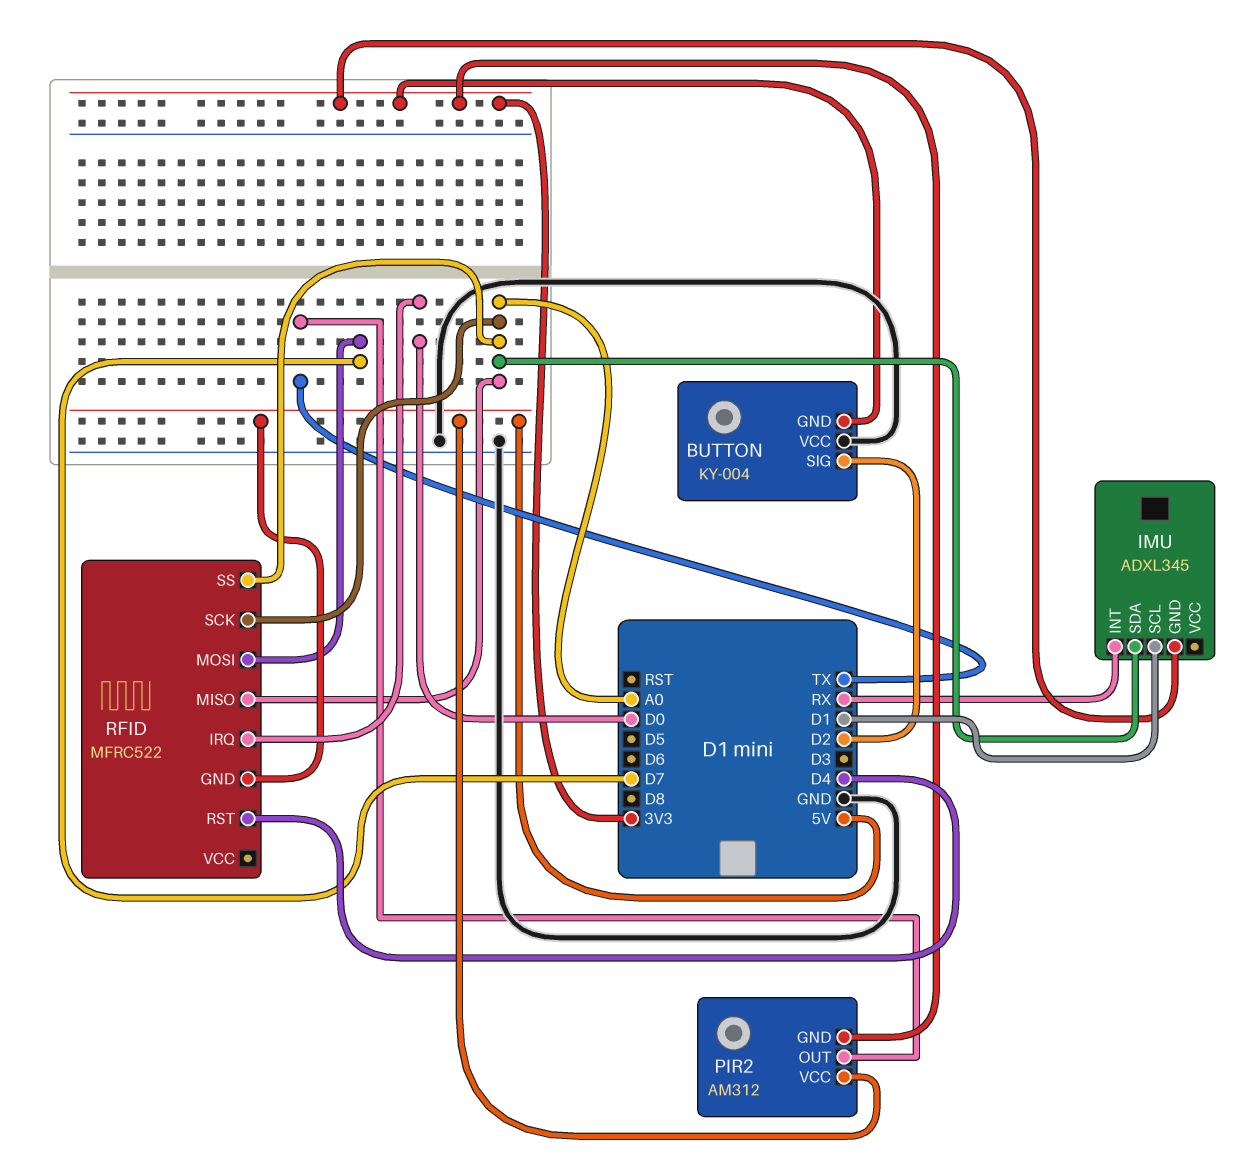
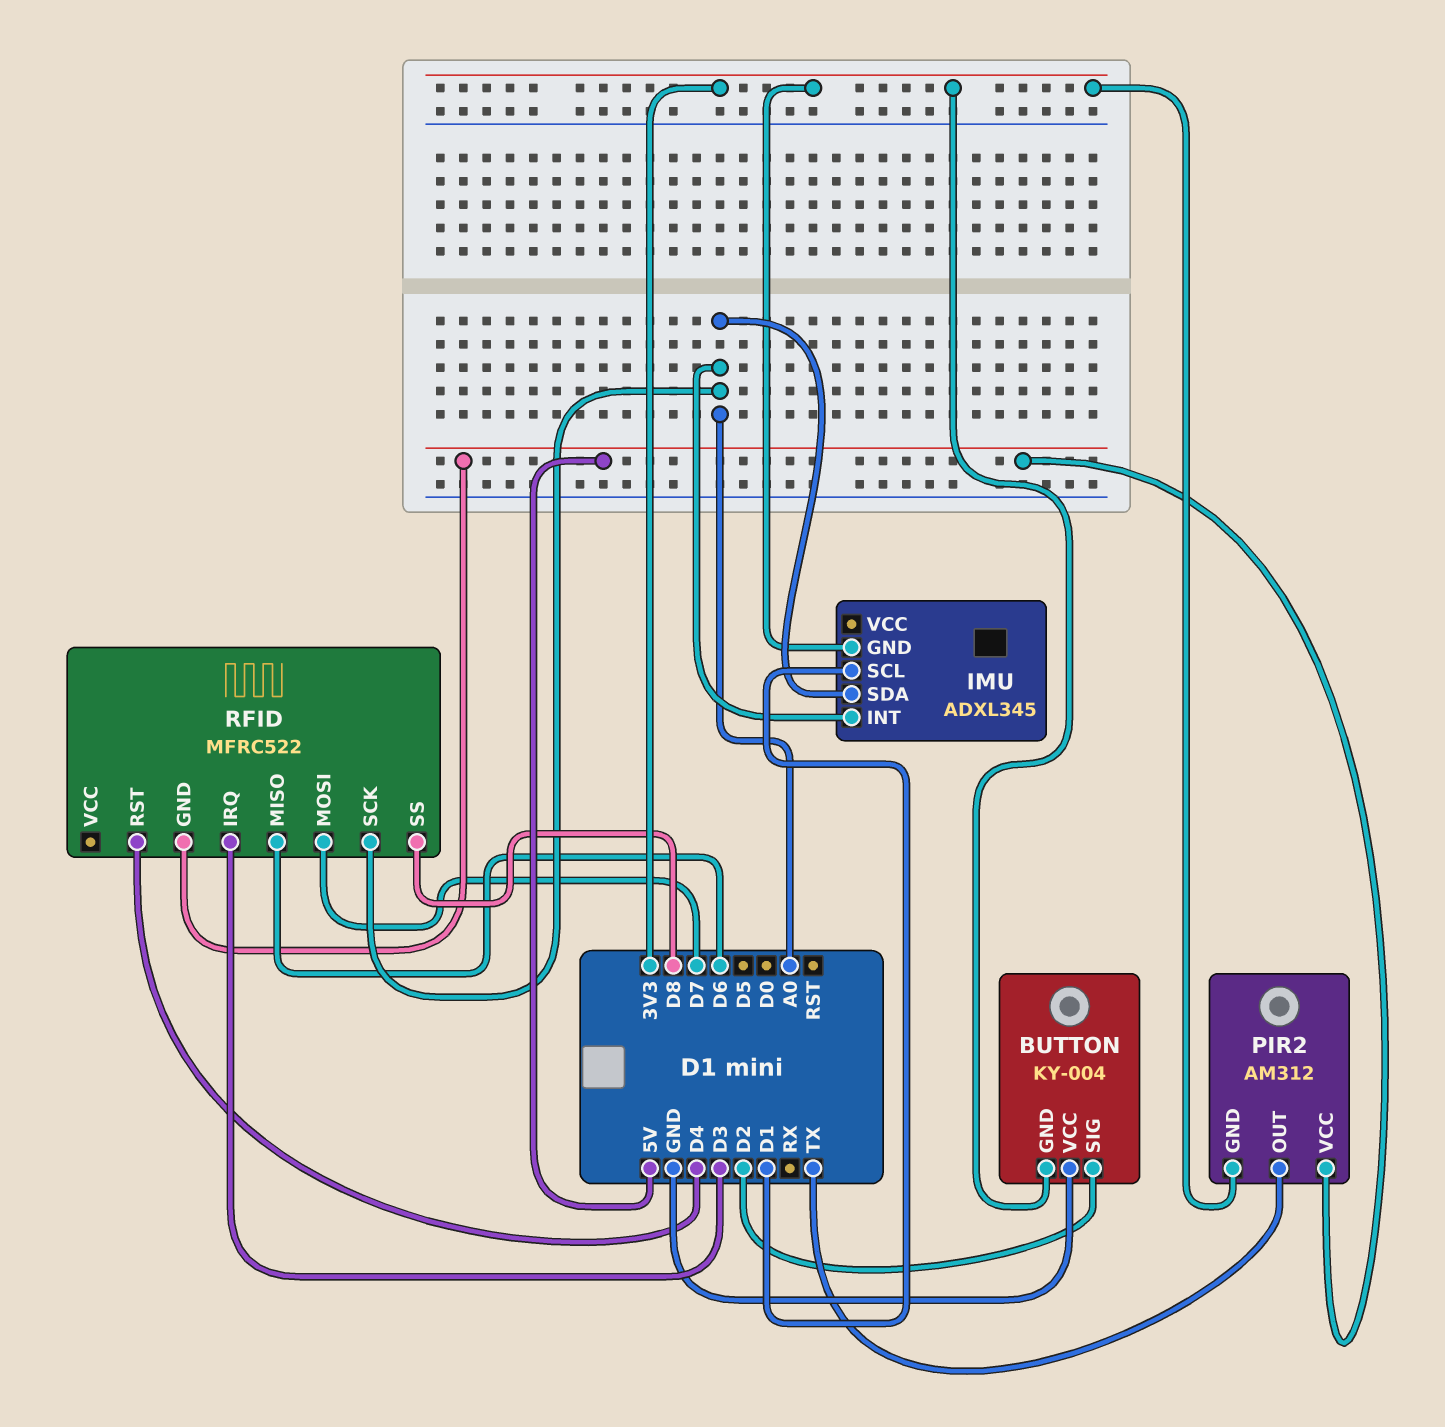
IMU pin INT: RX -> A0
RFID pin IRQ: D0 -> D3
RFID pin MISO: A0 -> D6
RFID pin SS: A0 -> D8

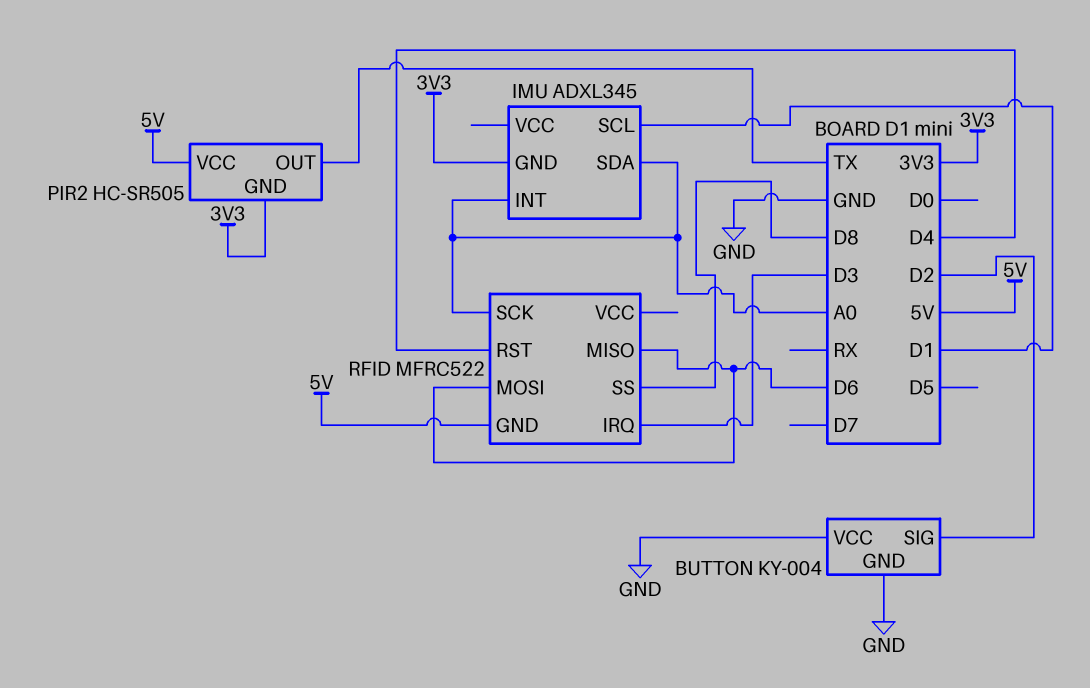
BUTTON pin GND: 3V3 -> GND
PIR2: AM312 -> HC-SR505
RFID pin MOSI: D7 -> D6

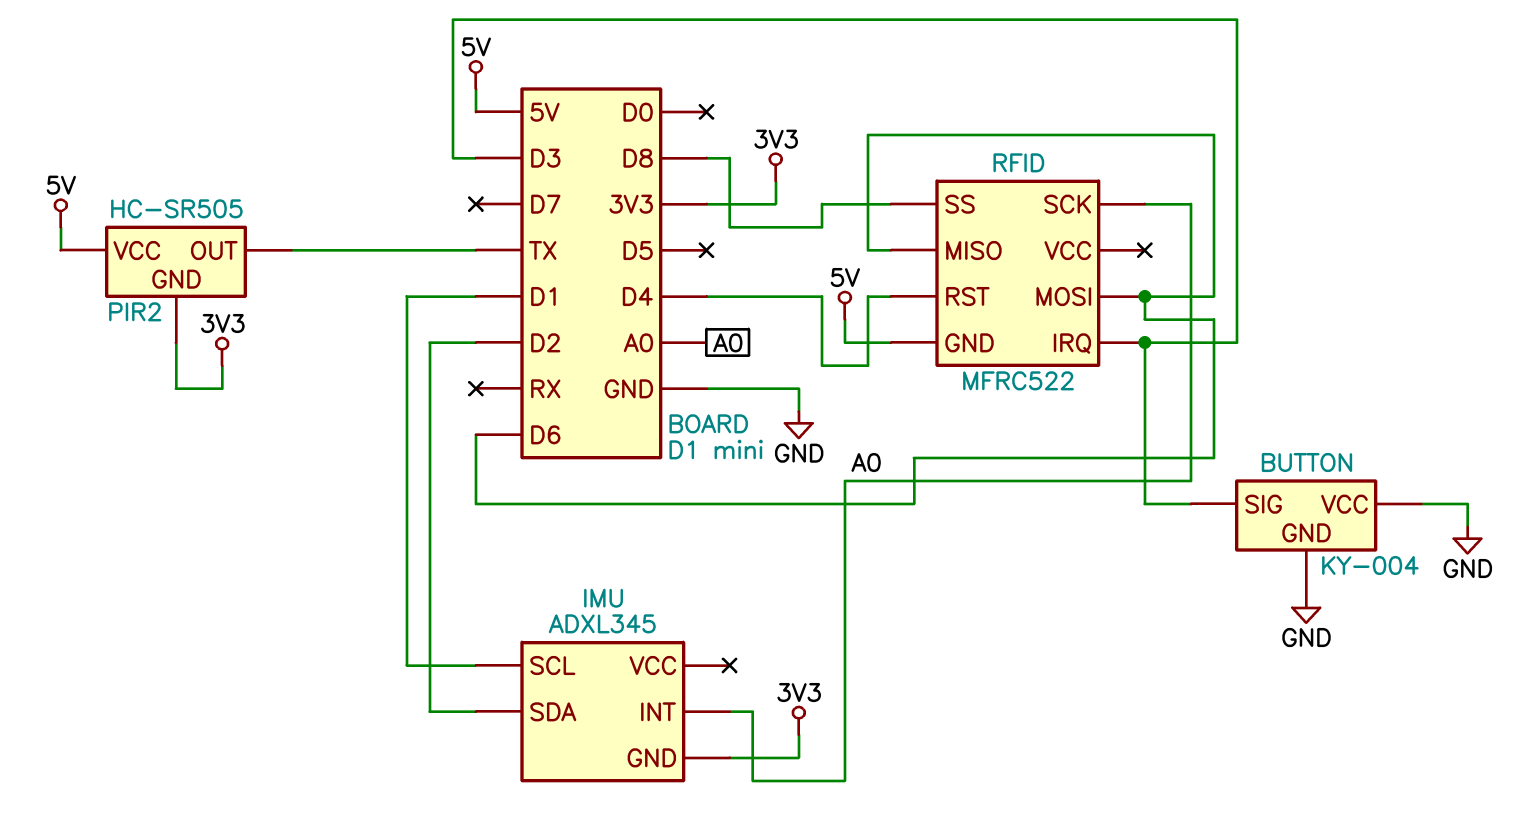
BUTTON pin SIG: D2 -> D3
IMU pin SDA: A0 -> D2

